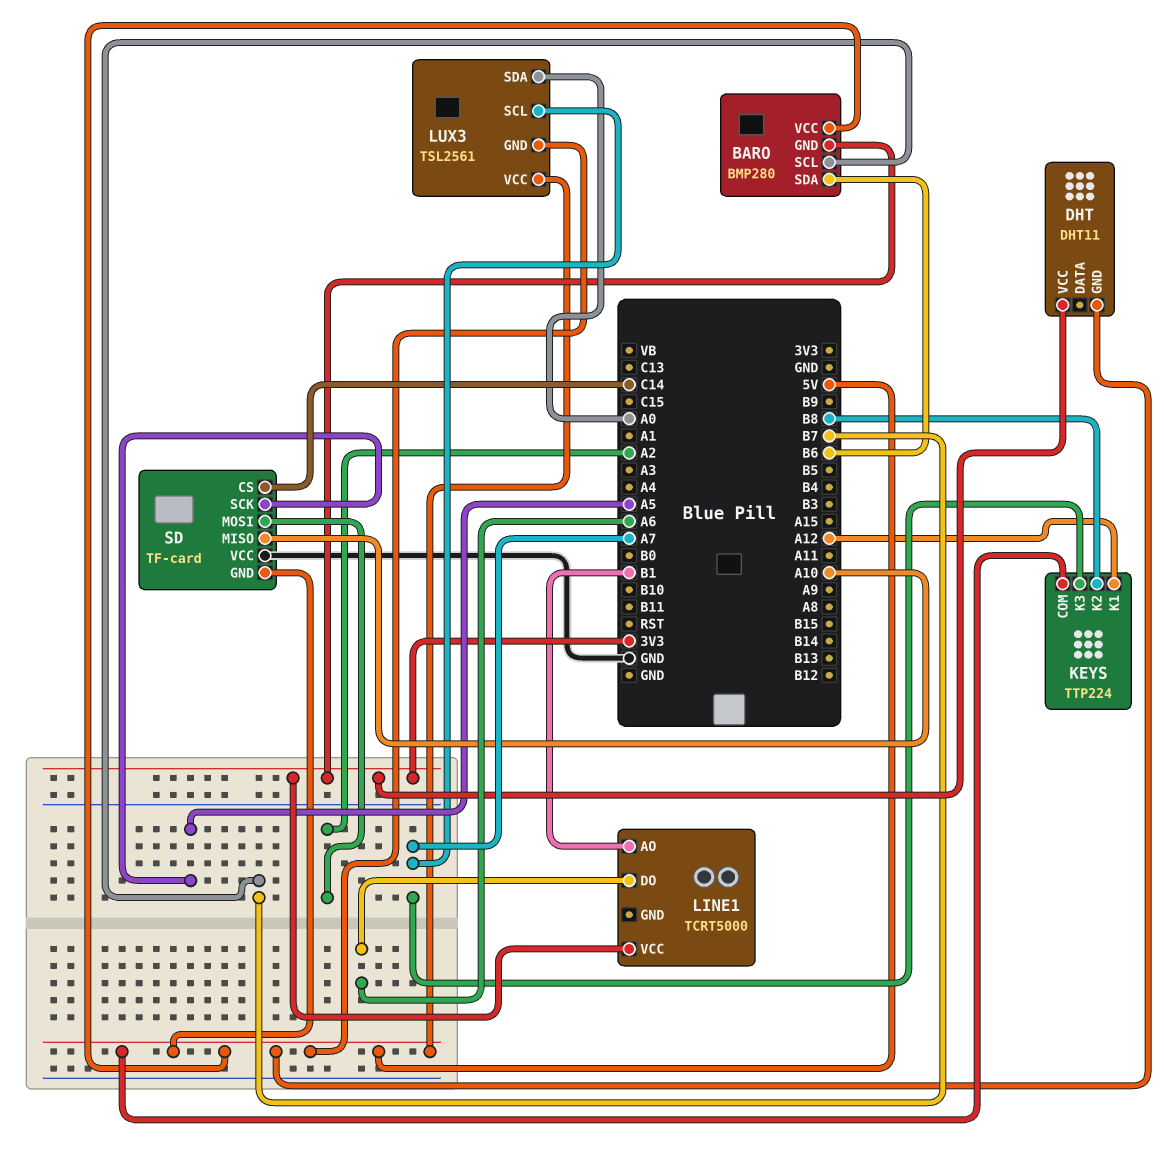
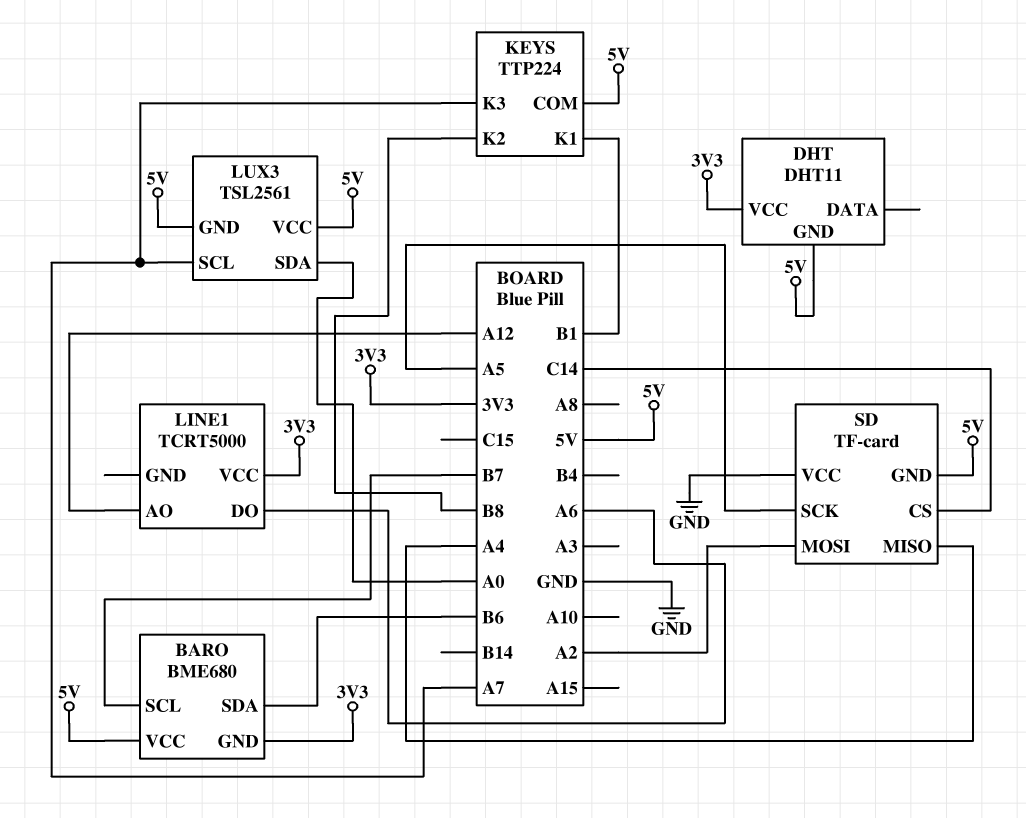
BARO: BMP280 -> BME680
KEYS pin K1: A12 -> B1
LINE1 pin AO: B1 -> A12
SD pin MISO: A10 -> A4

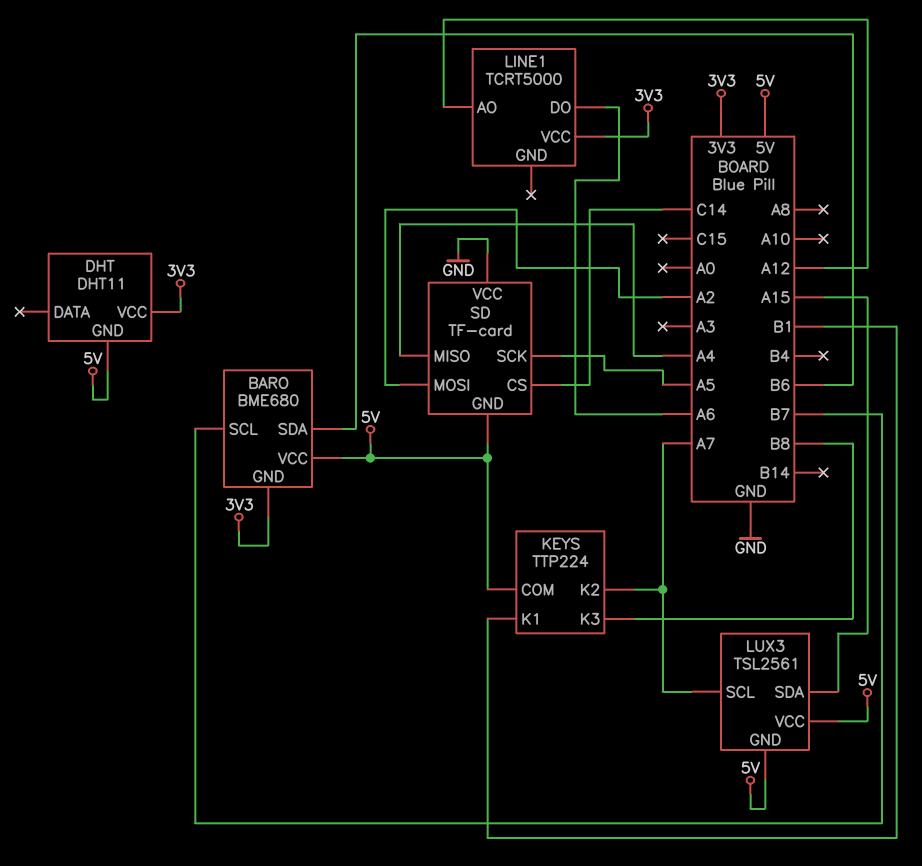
KEYS pin K2: B8 -> A7
KEYS pin K3: A7 -> B8
LUX3 pin SDA: A0 -> A15

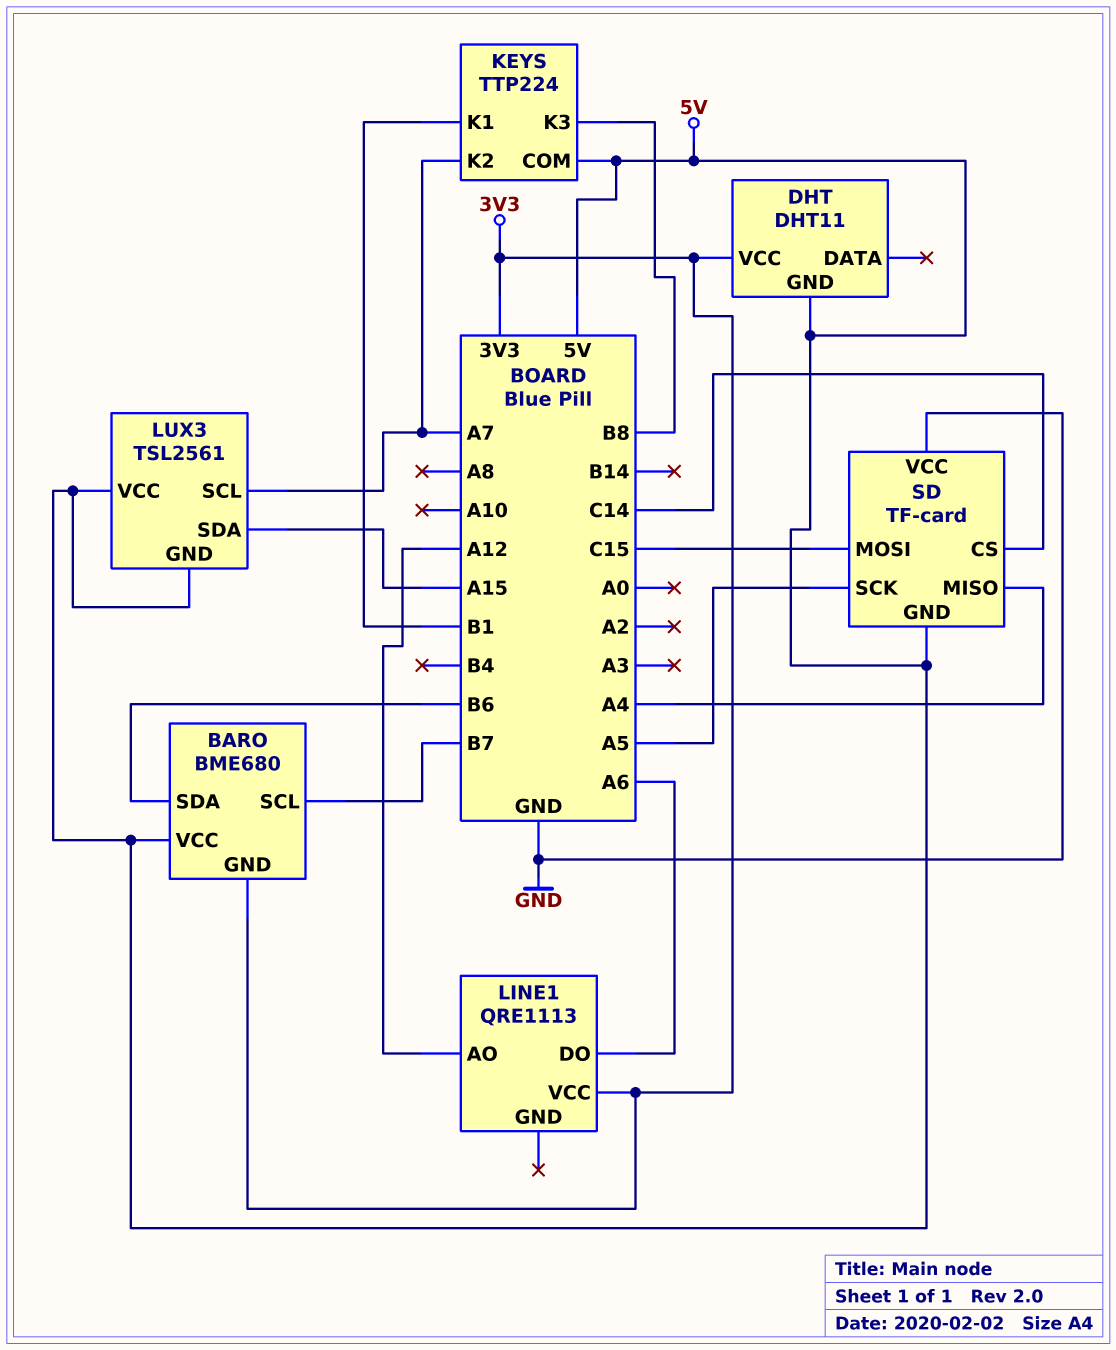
LINE1: TCRT5000 -> QRE1113
SD pin MOSI: A2 -> C15

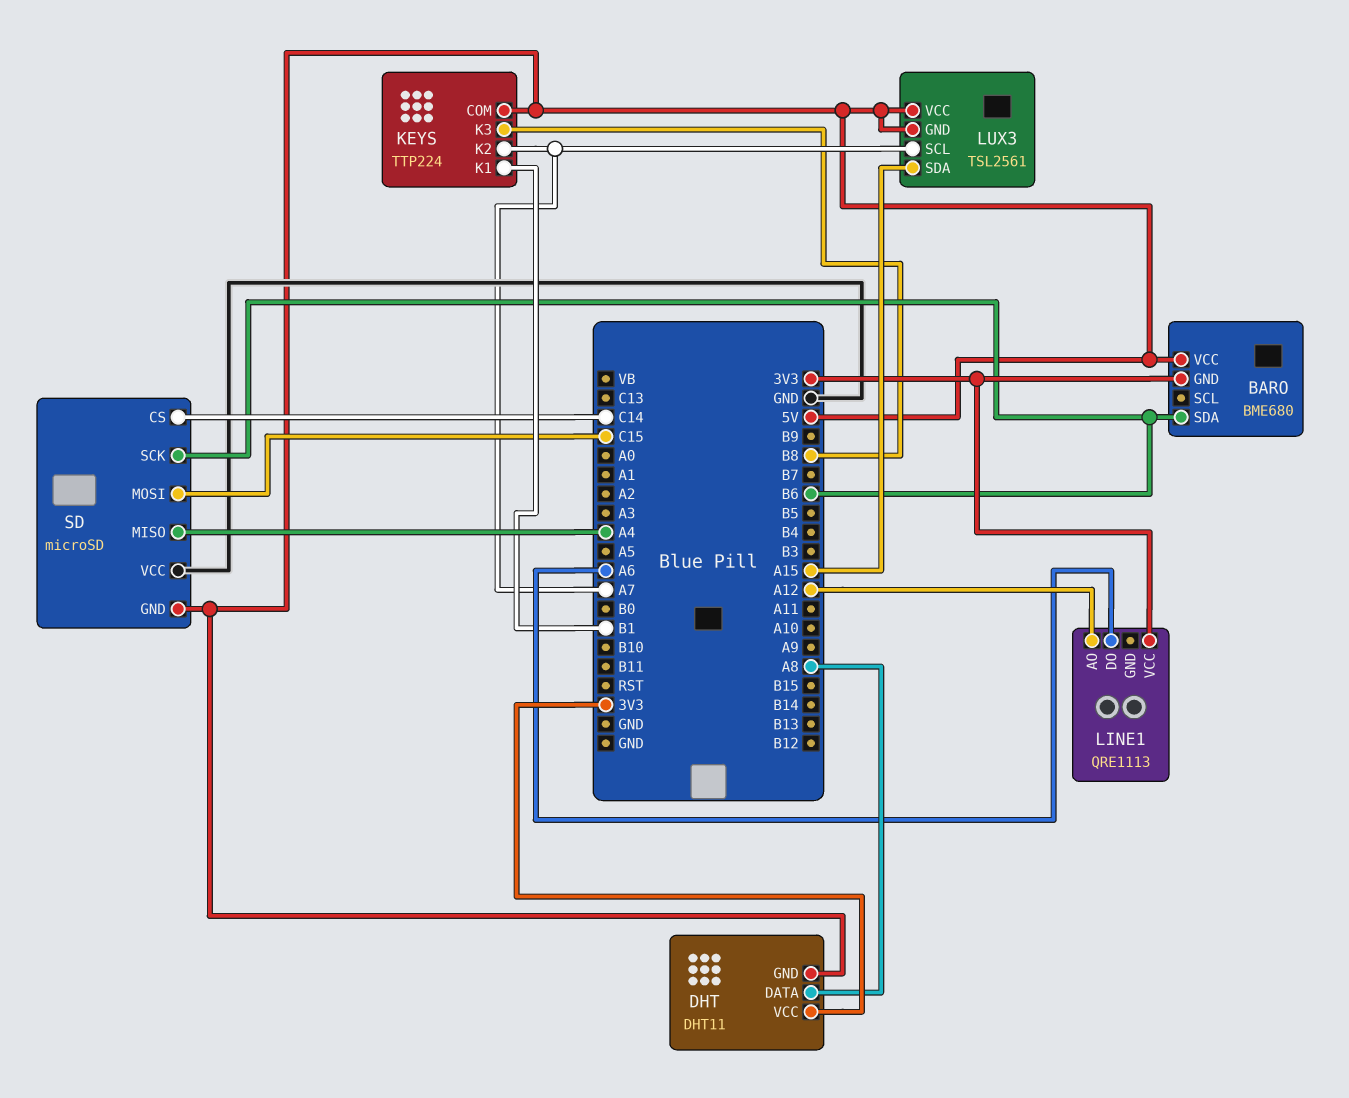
BARO pin SCL: B7 -> none
DHT pin DATA: none -> A8
SD: TF-card -> microSD
SD pin SCK: A5 -> B6

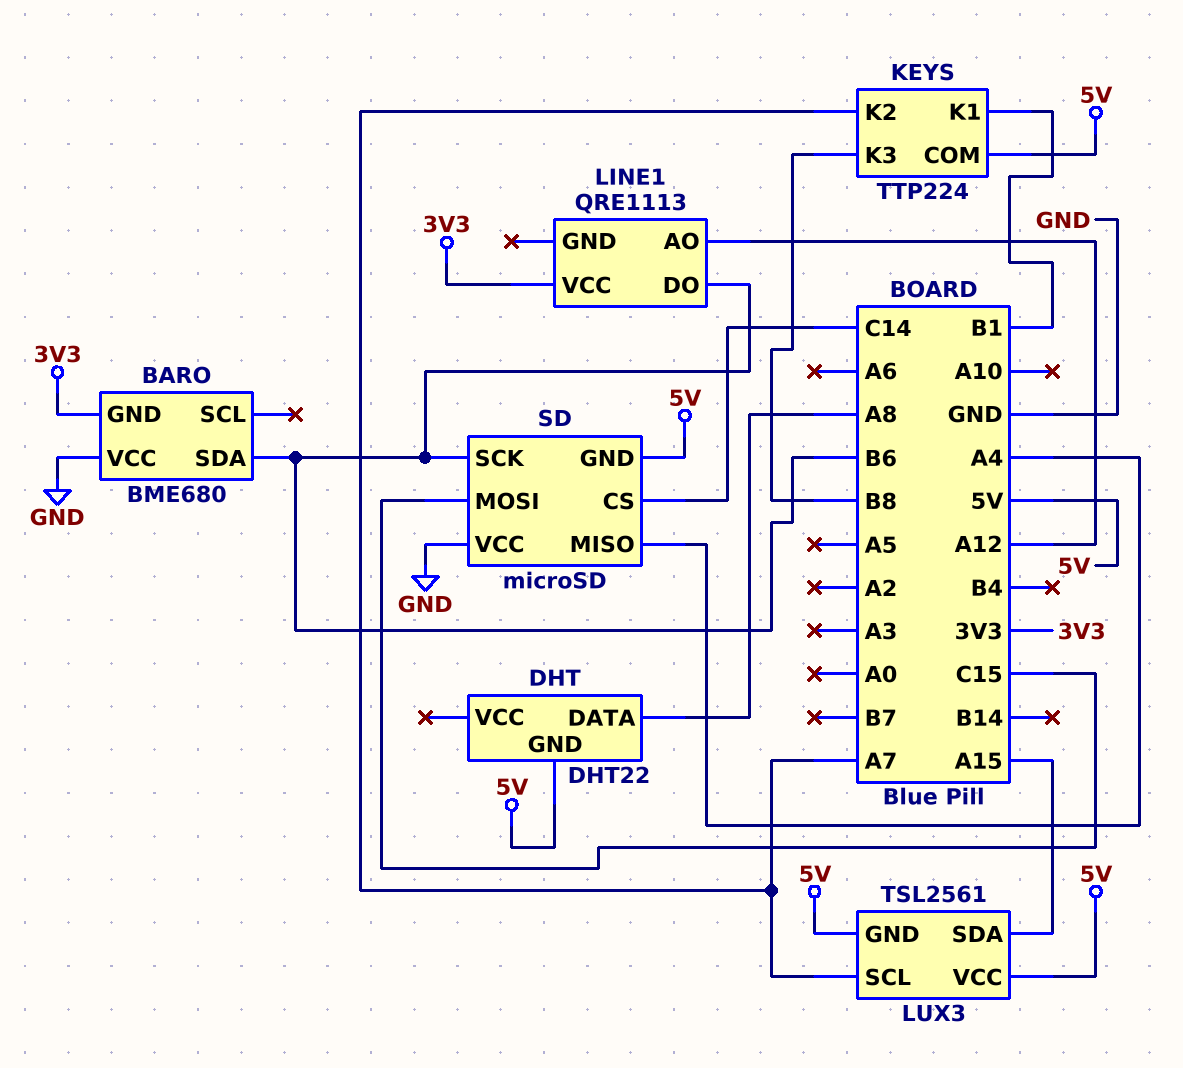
BARO pin VCC: 5V -> GND
DHT: DHT11 -> DHT22
DHT pin VCC: 3V3 -> none
LINE1 pin DO: A6 -> B6

